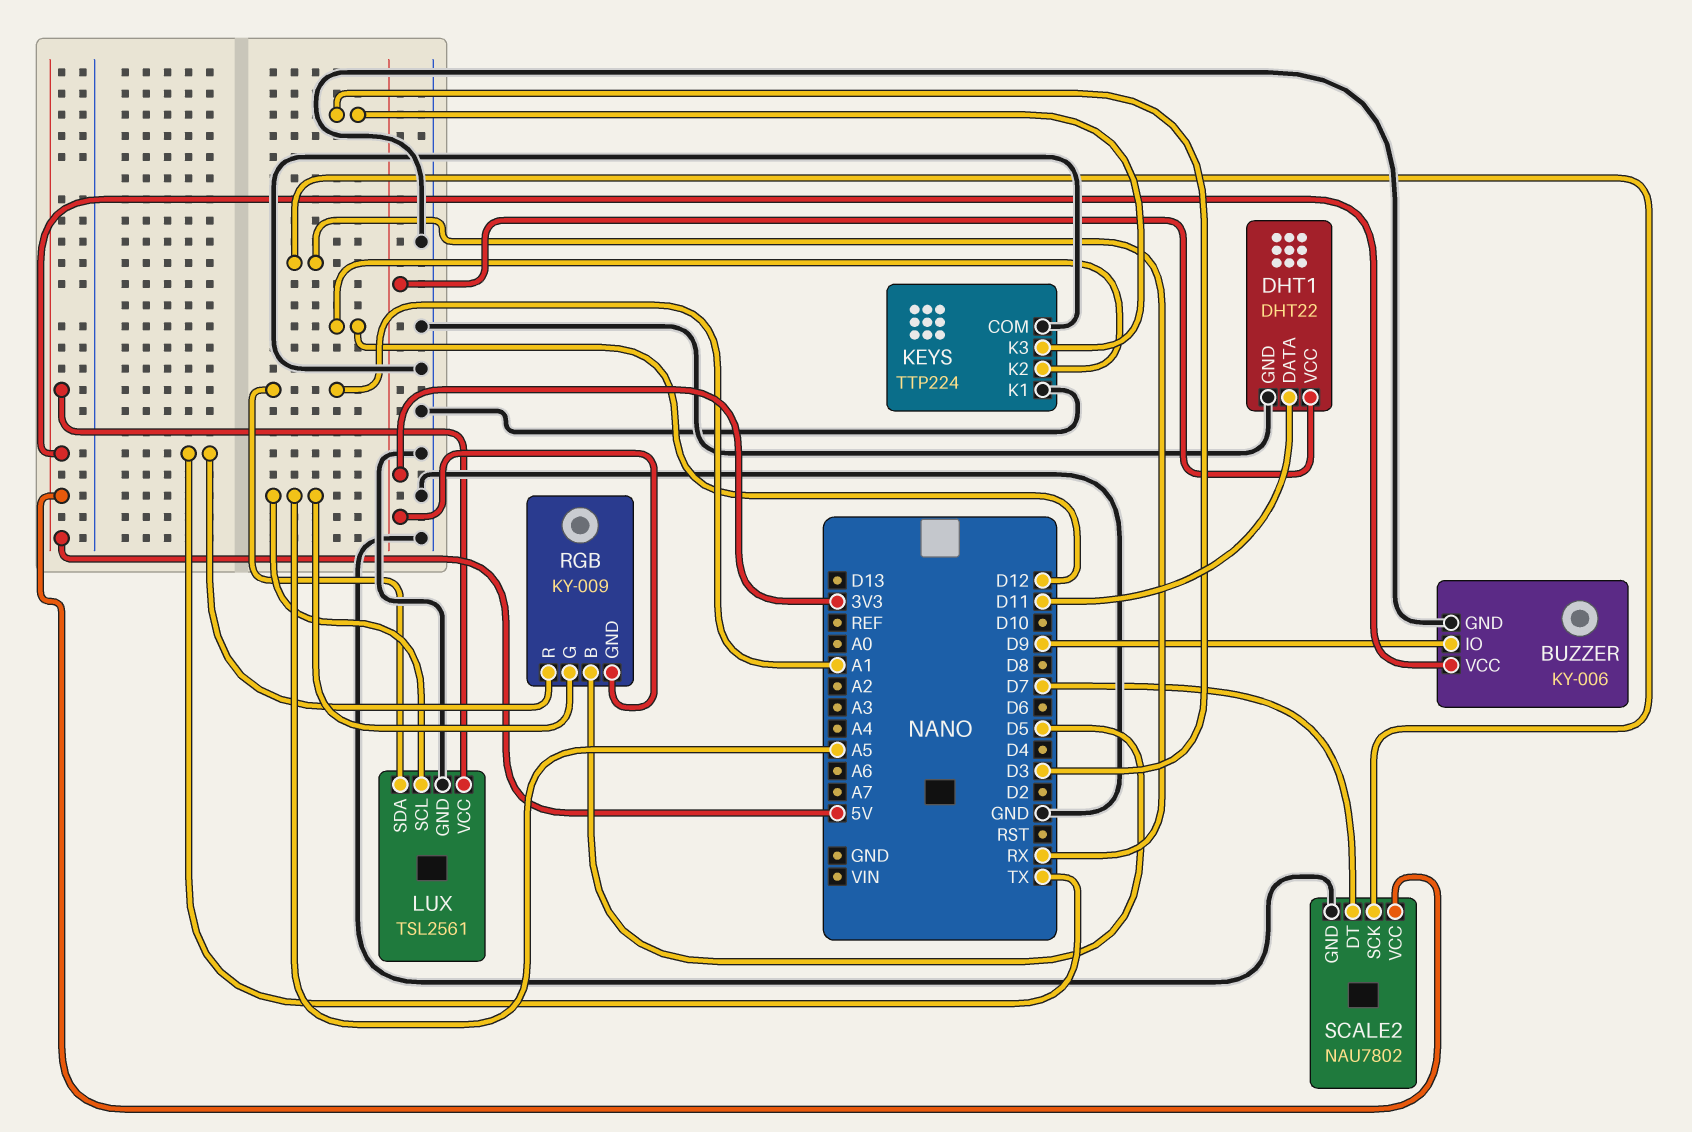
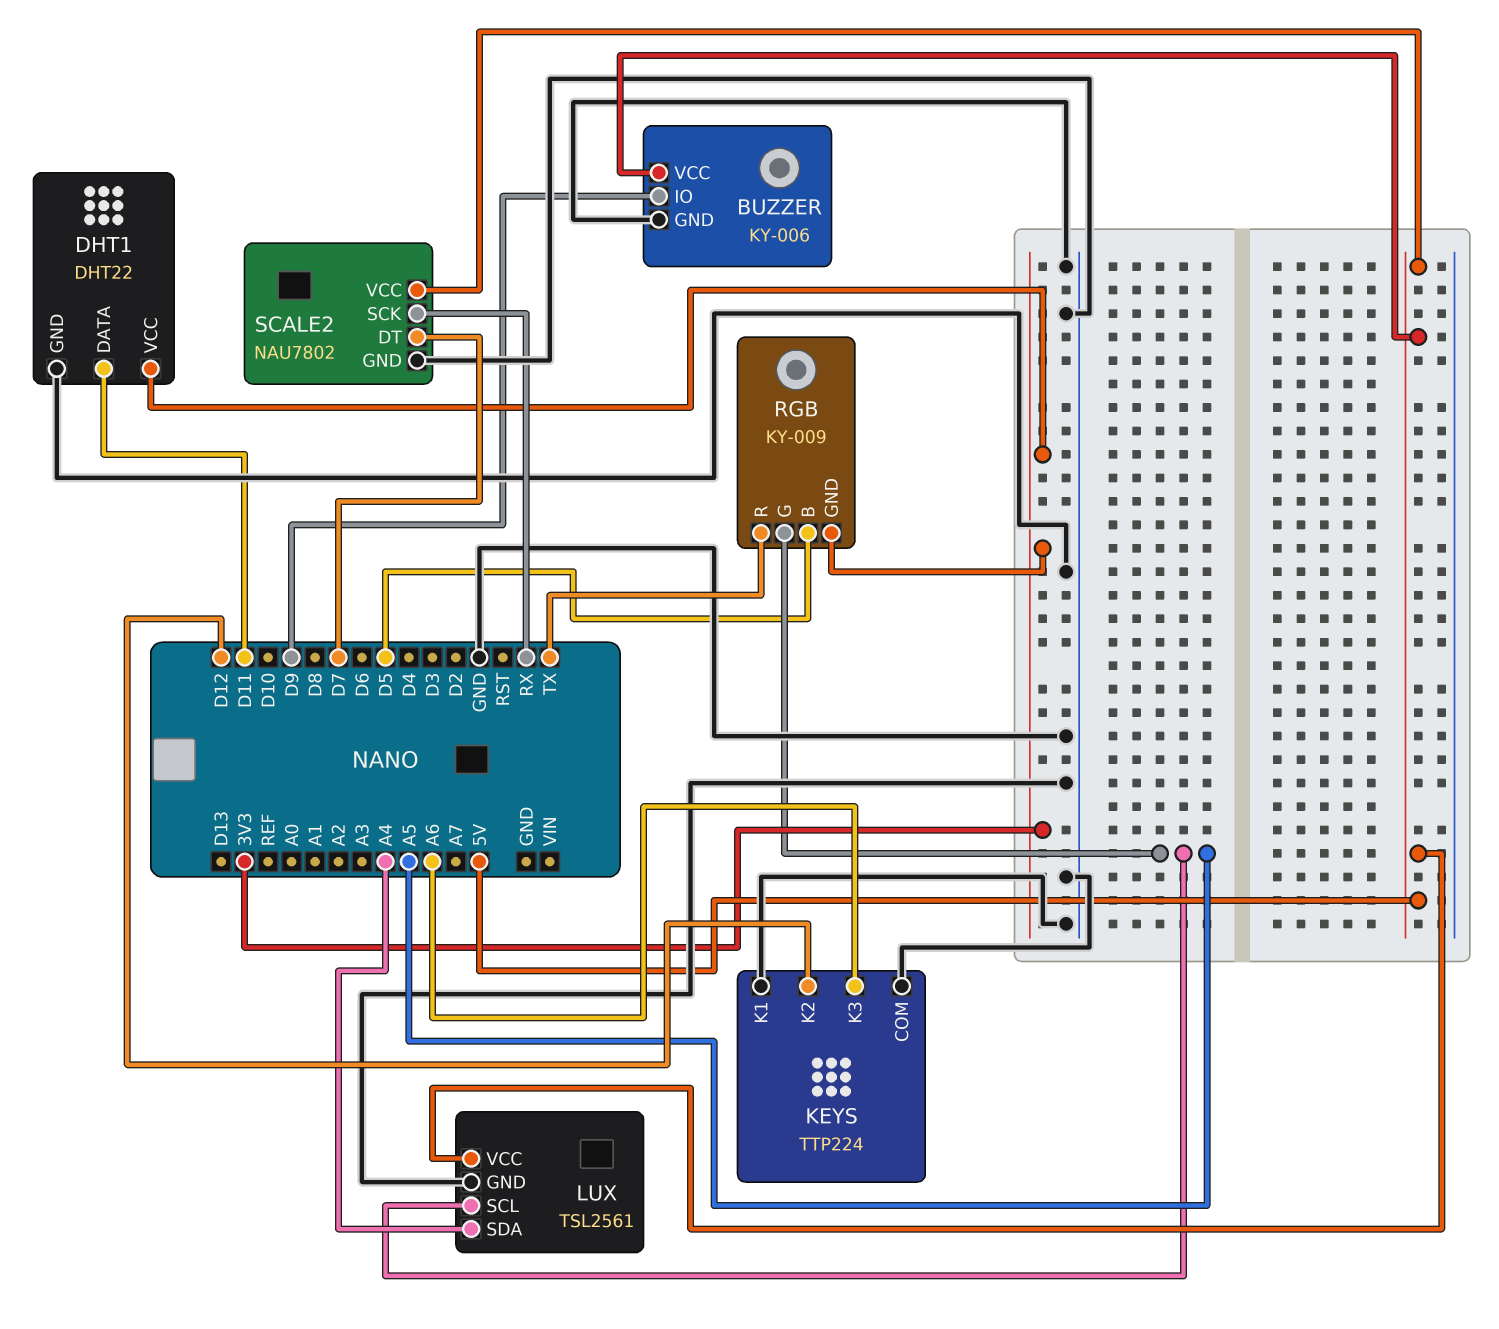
KEYS pin K3: D3 -> A6
LUX pin SDA: A1 -> A4

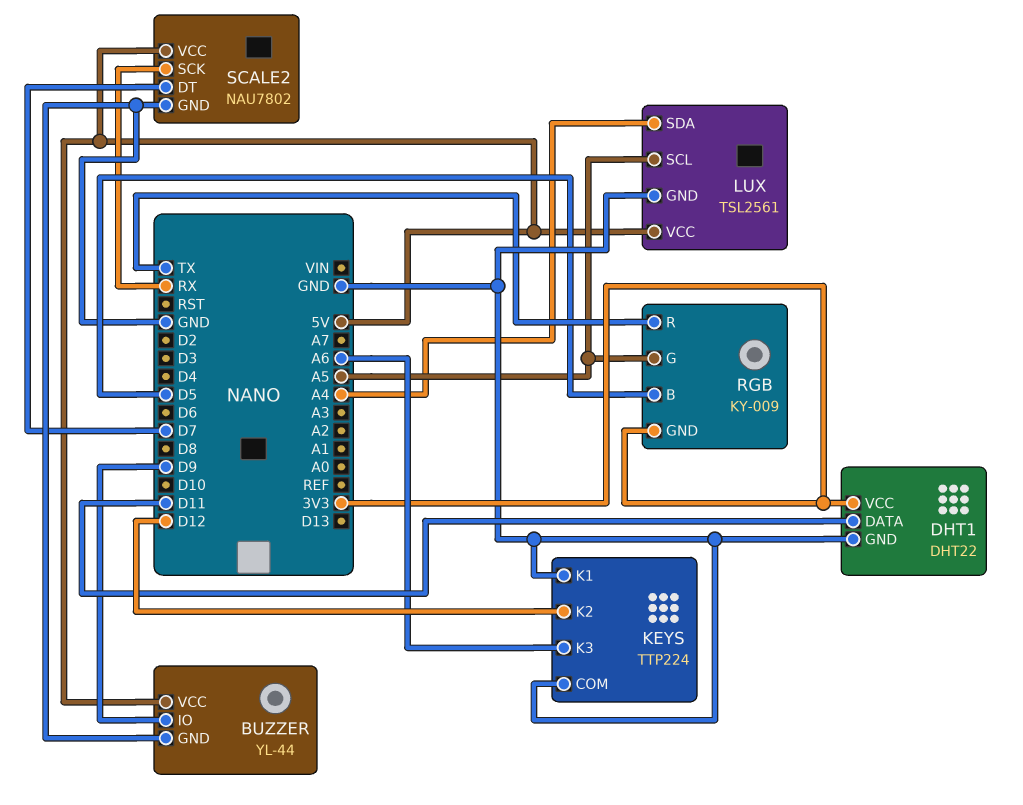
BUZZER: KY-006 -> YL-44

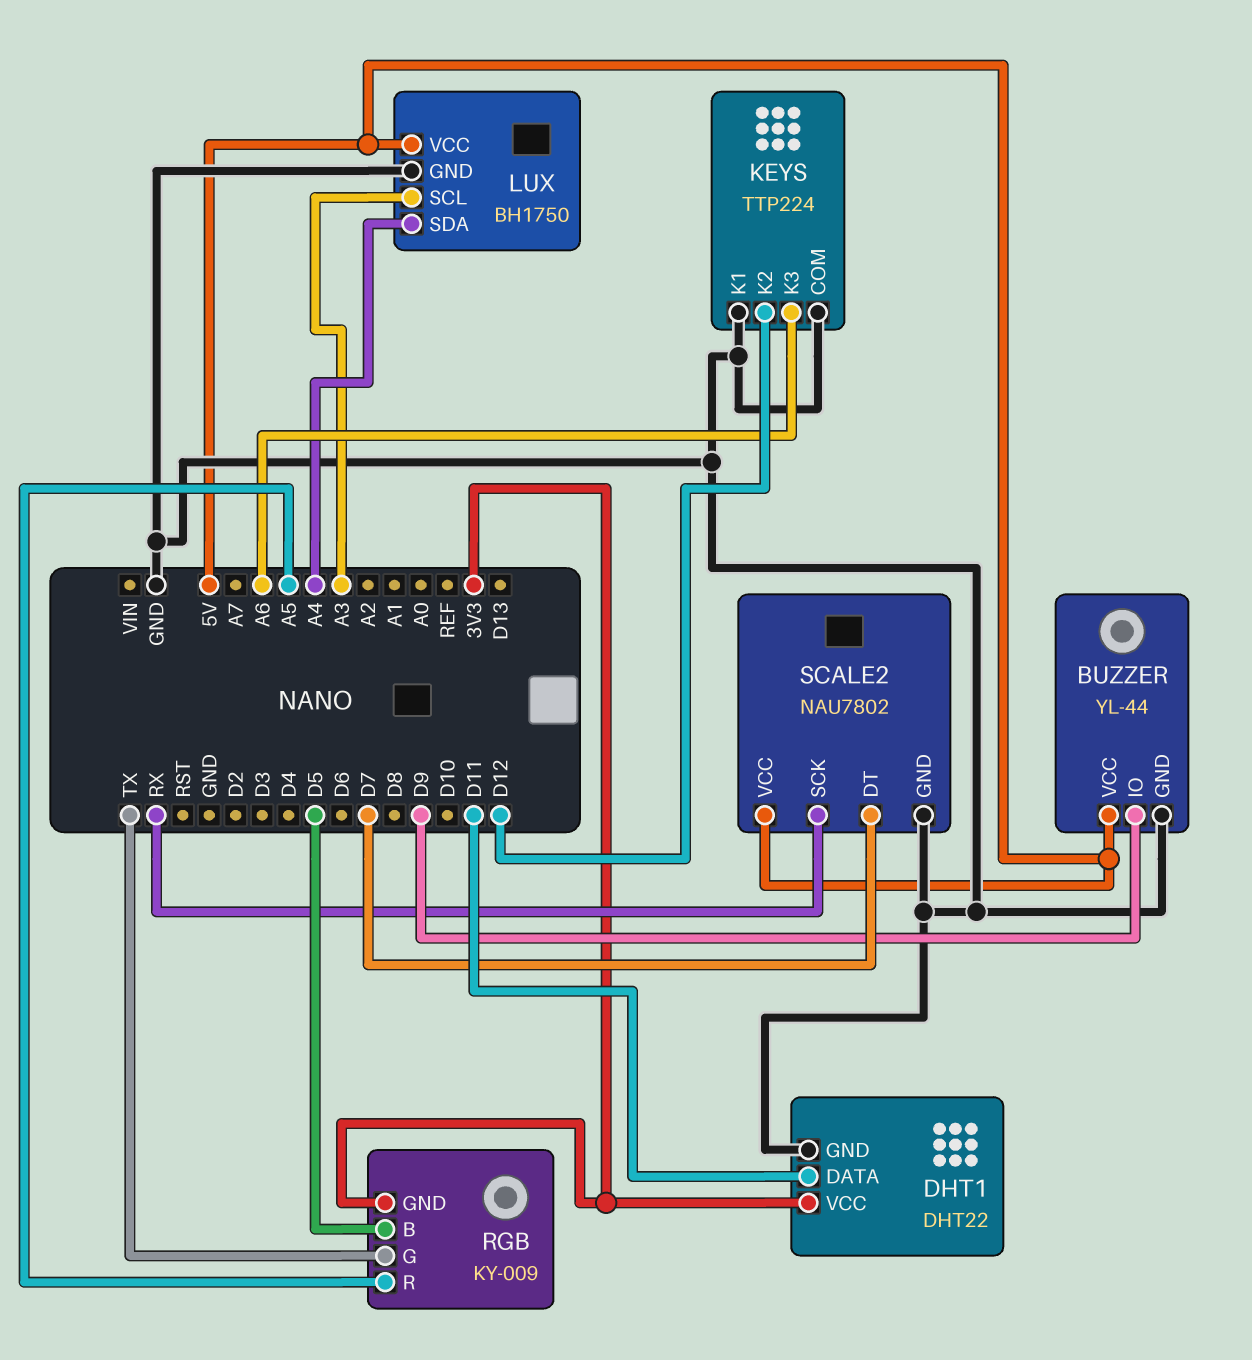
LUX: TSL2561 -> BH1750
LUX pin SCL: A5 -> A3
RGB pin G: A5 -> TX
RGB pin R: TX -> A5

